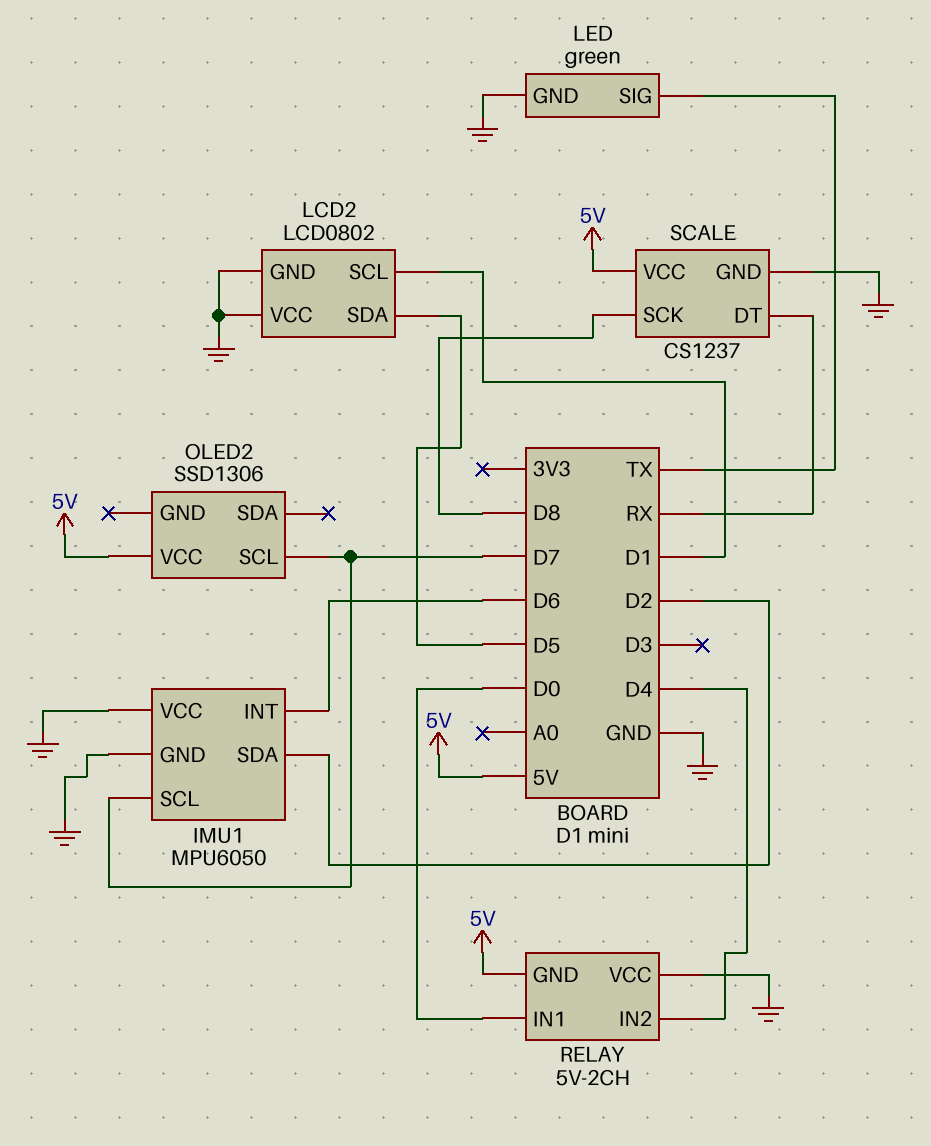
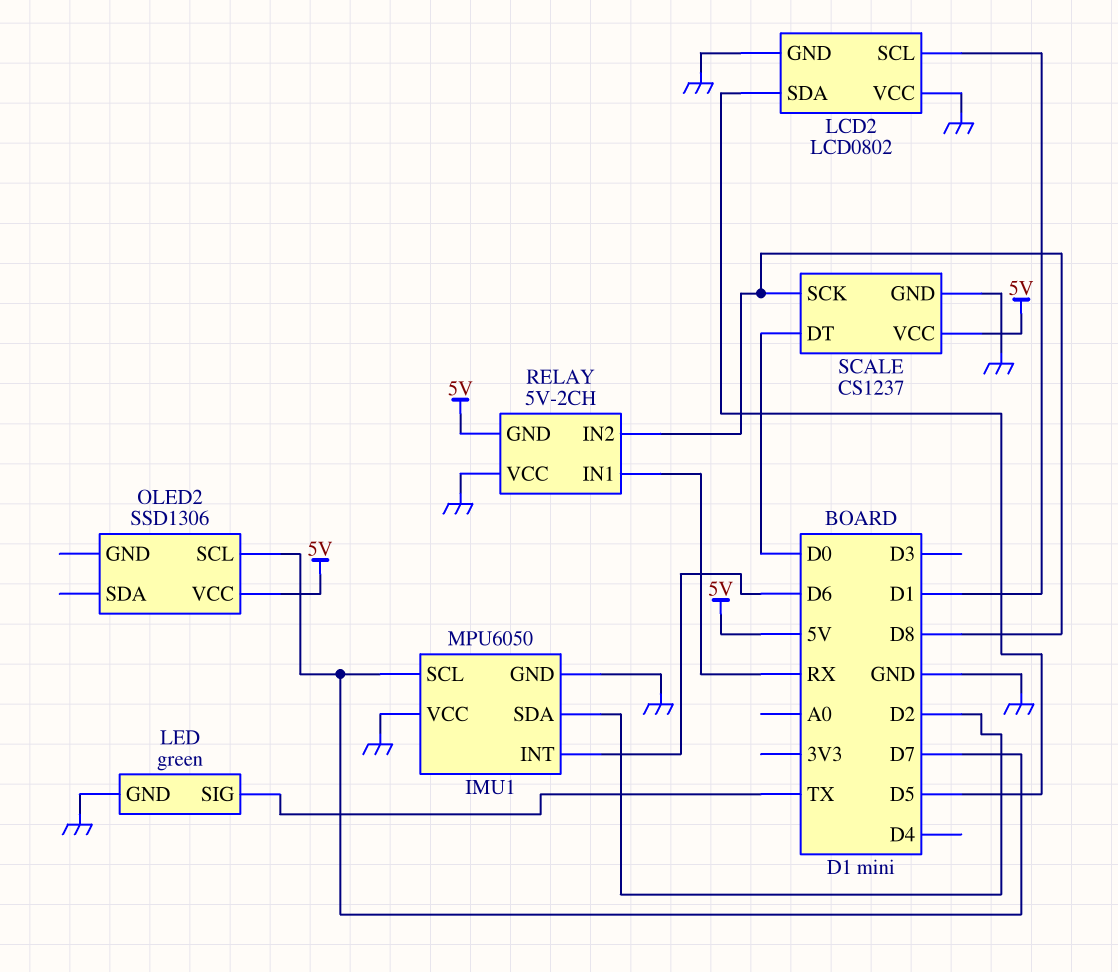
RELAY pin IN1: D0 -> RX
RELAY pin IN2: D4 -> D8
SCALE pin DT: RX -> D0

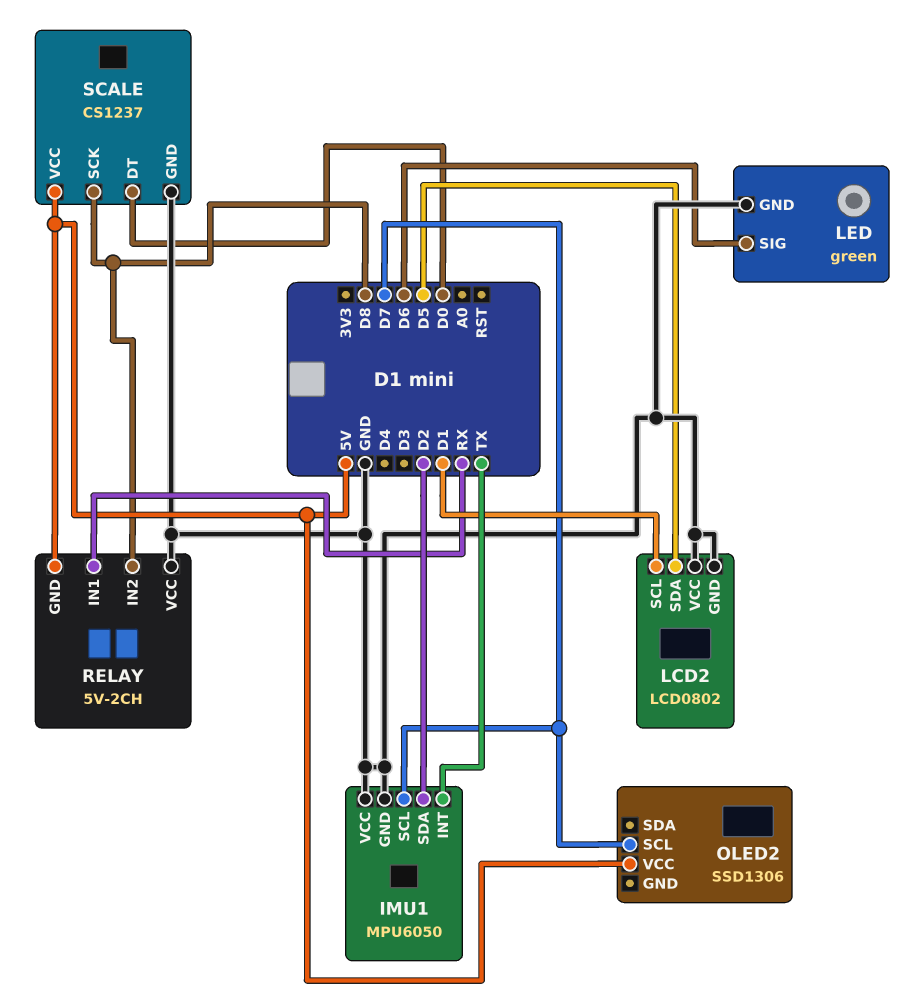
IMU1 pin INT: D6 -> TX
LED pin SIG: TX -> D6

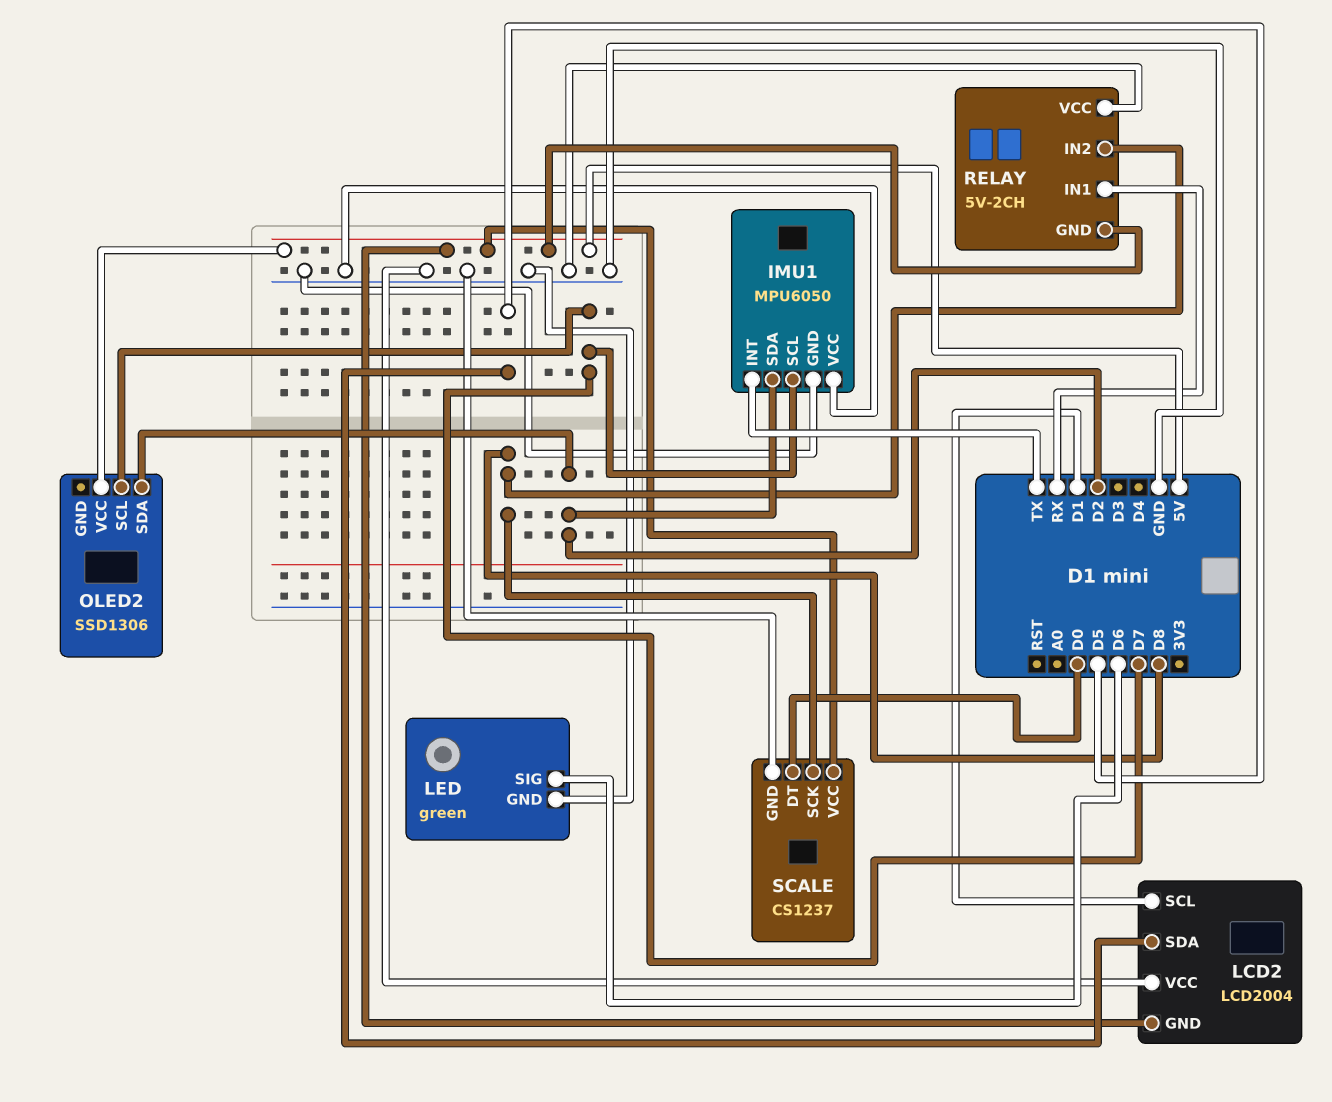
LCD2: LCD0802 -> LCD2004
LCD2 pin GND: GND -> 5V
OLED2 pin SDA: none -> D2

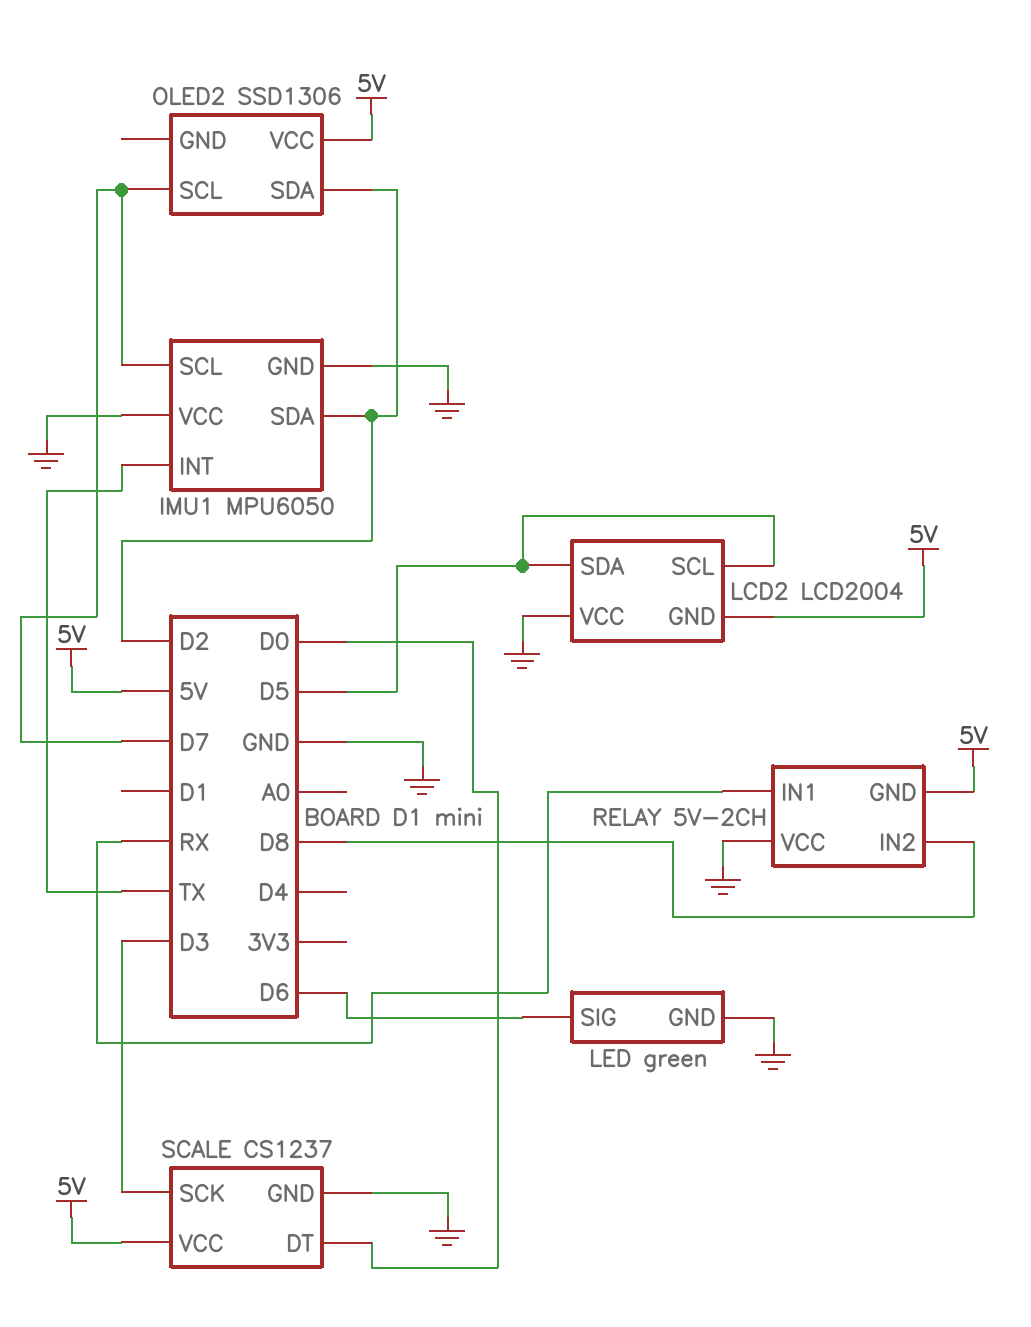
LCD2 pin SCL: D1 -> D5
SCALE pin SCK: D8 -> D3

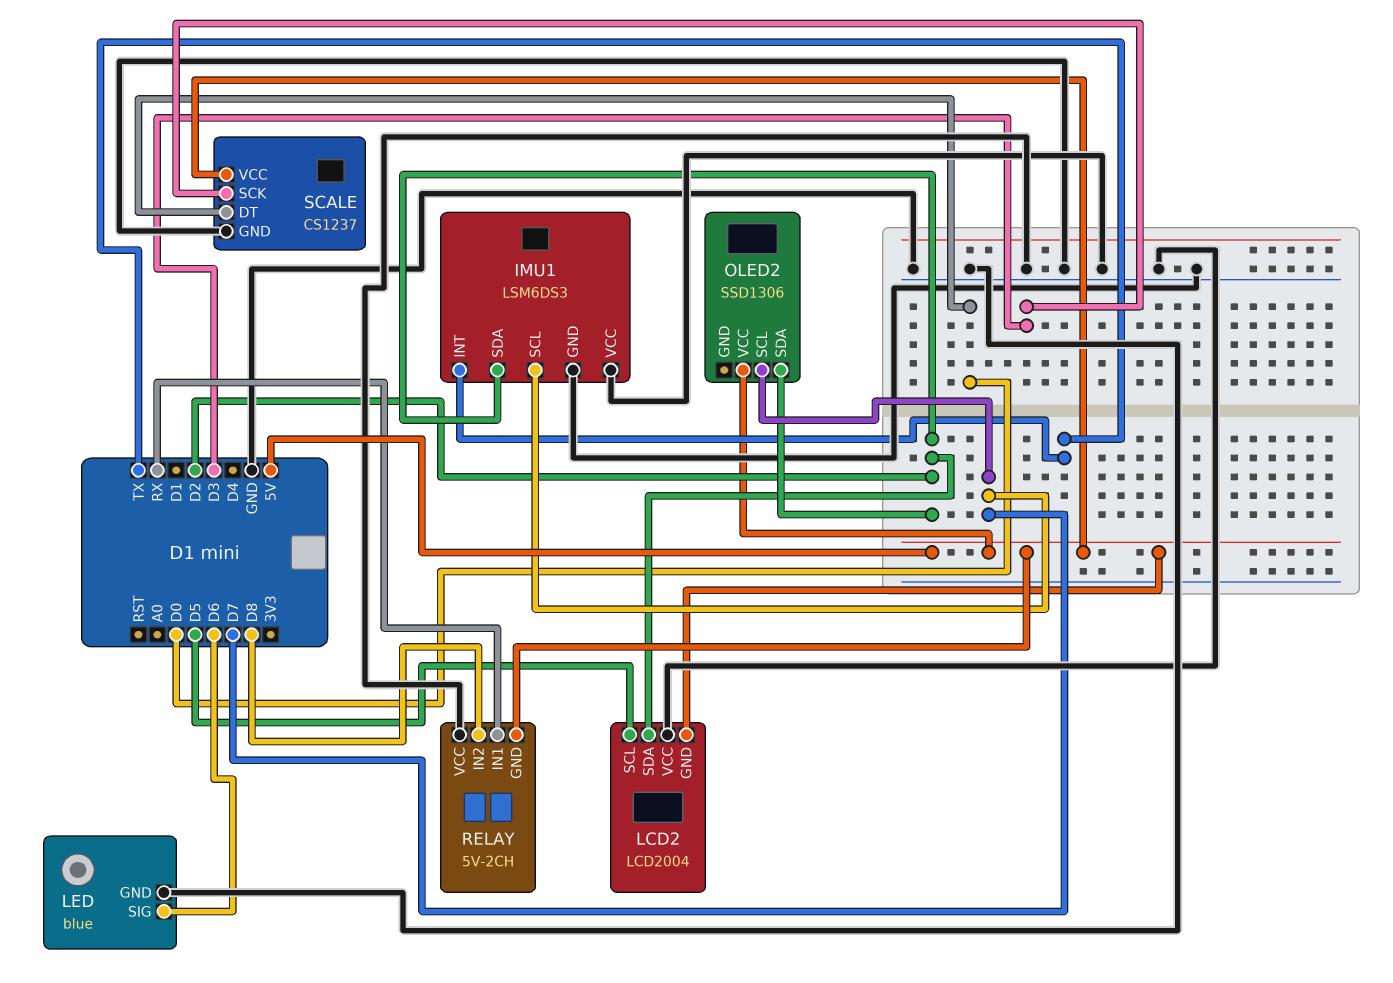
IMU1: MPU6050 -> LSM6DS3
LCD2 pin SDA: D5 -> D2
LED: green -> blue

